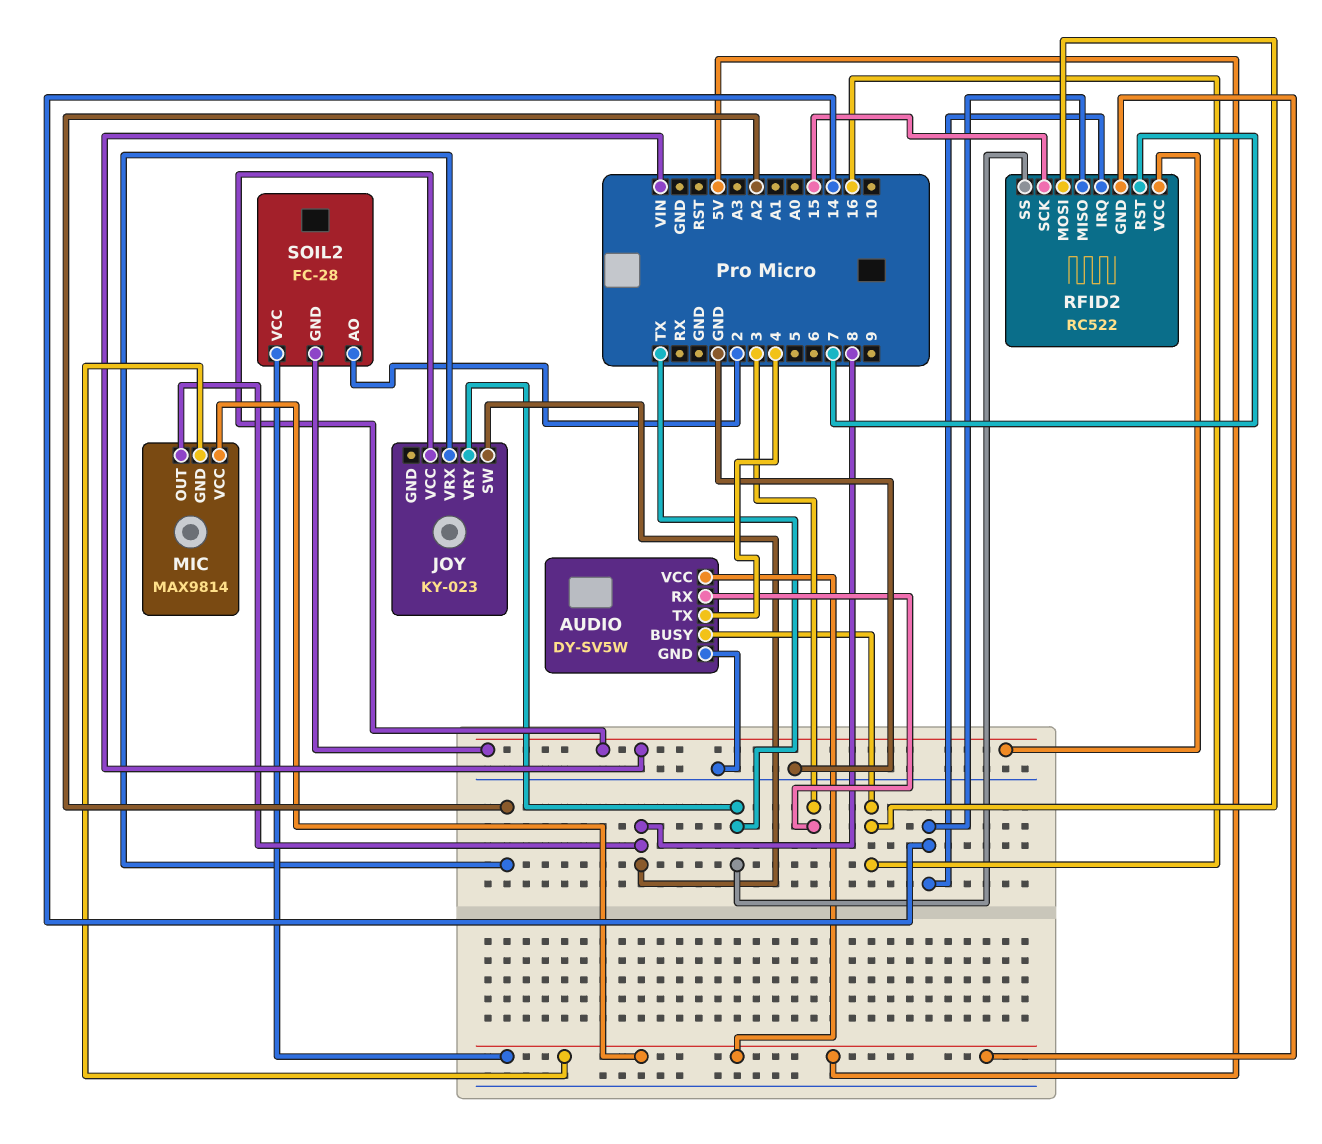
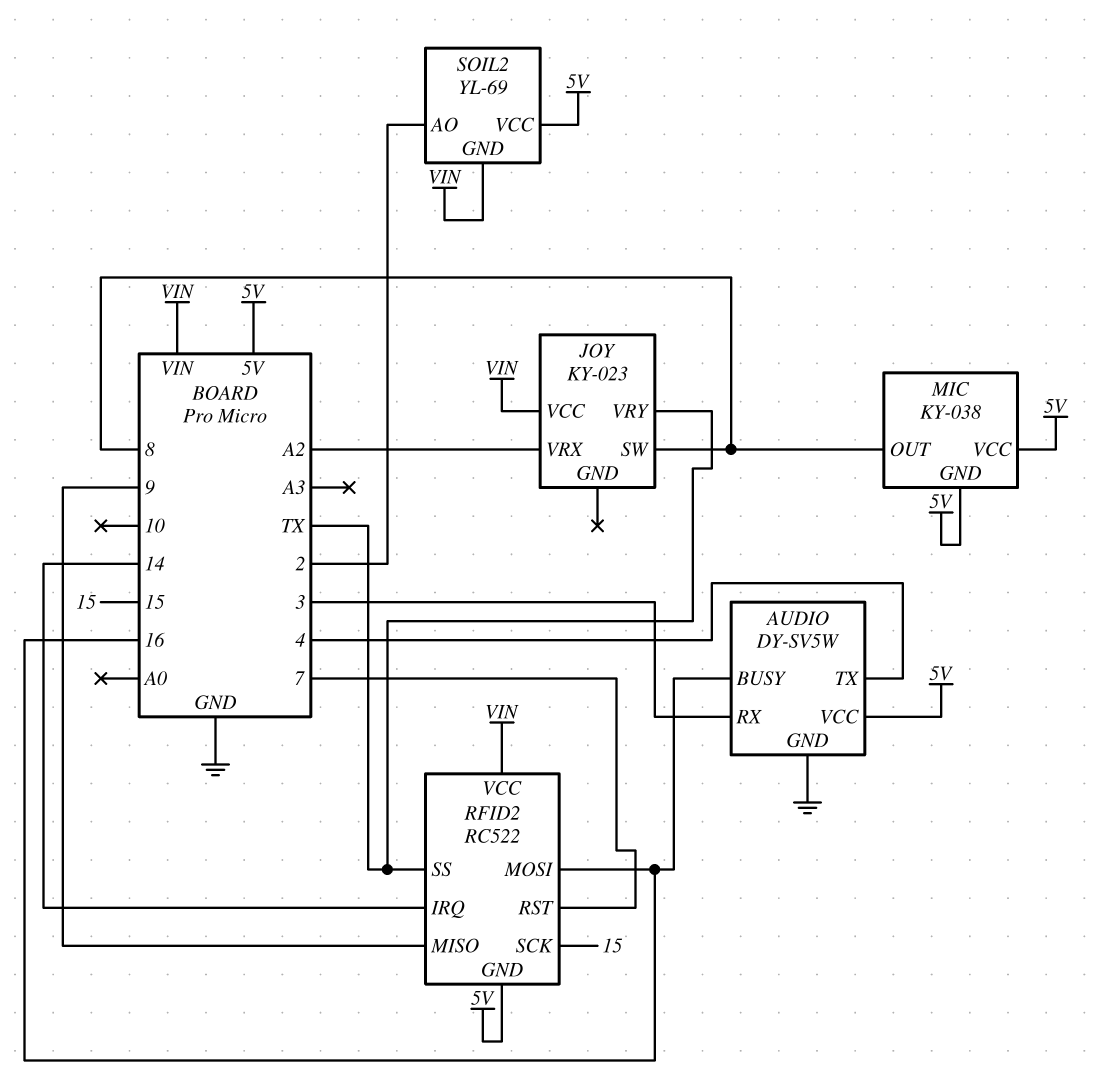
MIC: MAX9814 -> KY-038
RFID2 pin MISO: 14 -> 9
SOIL2: FC-28 -> YL-69

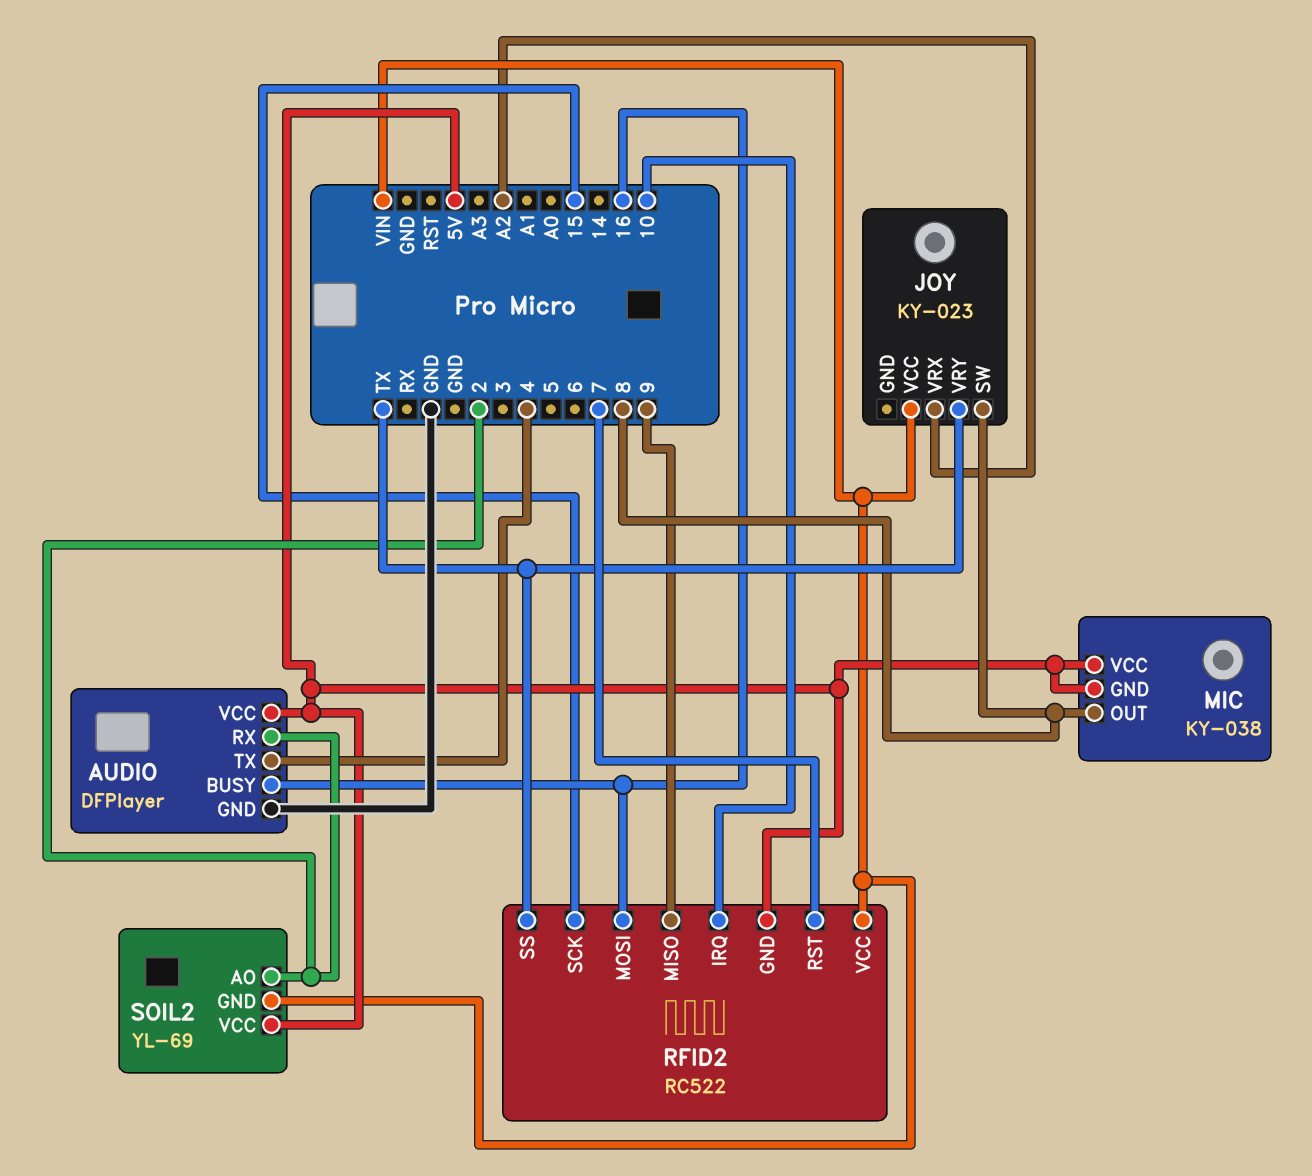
AUDIO: DY-SV5W -> DFPlayer
AUDIO pin RX: 3 -> 2
RFID2 pin IRQ: 14 -> 10

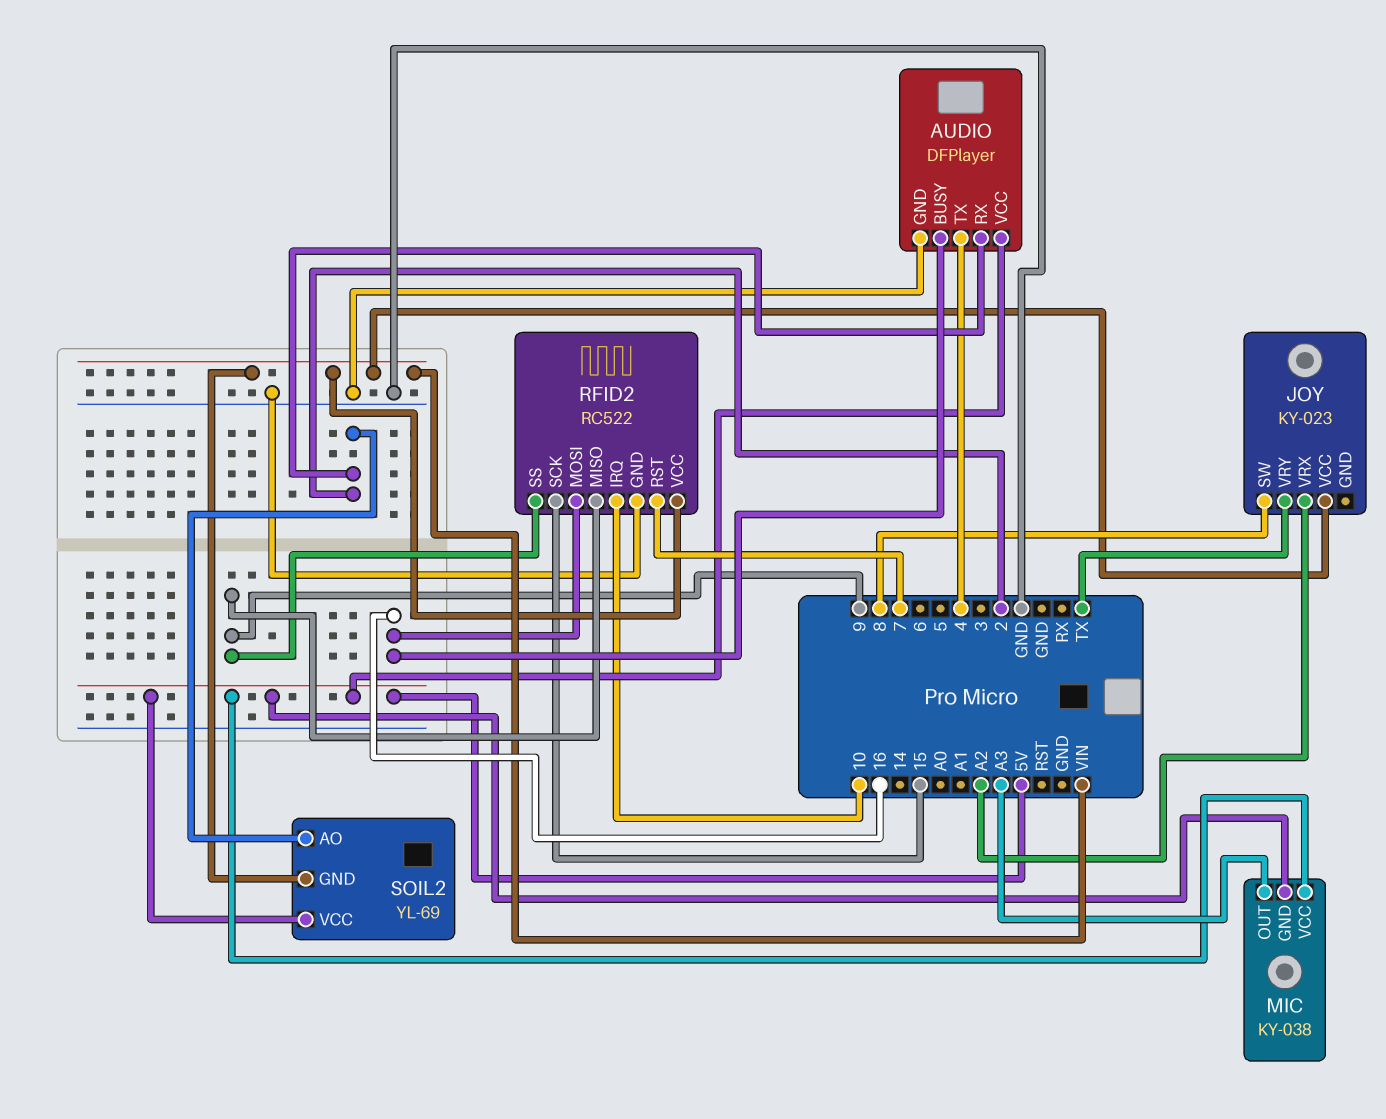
MIC pin OUT: 8 -> A3
RFID2 pin GND: 5V -> GND
RFID2 pin SS: TX -> 9

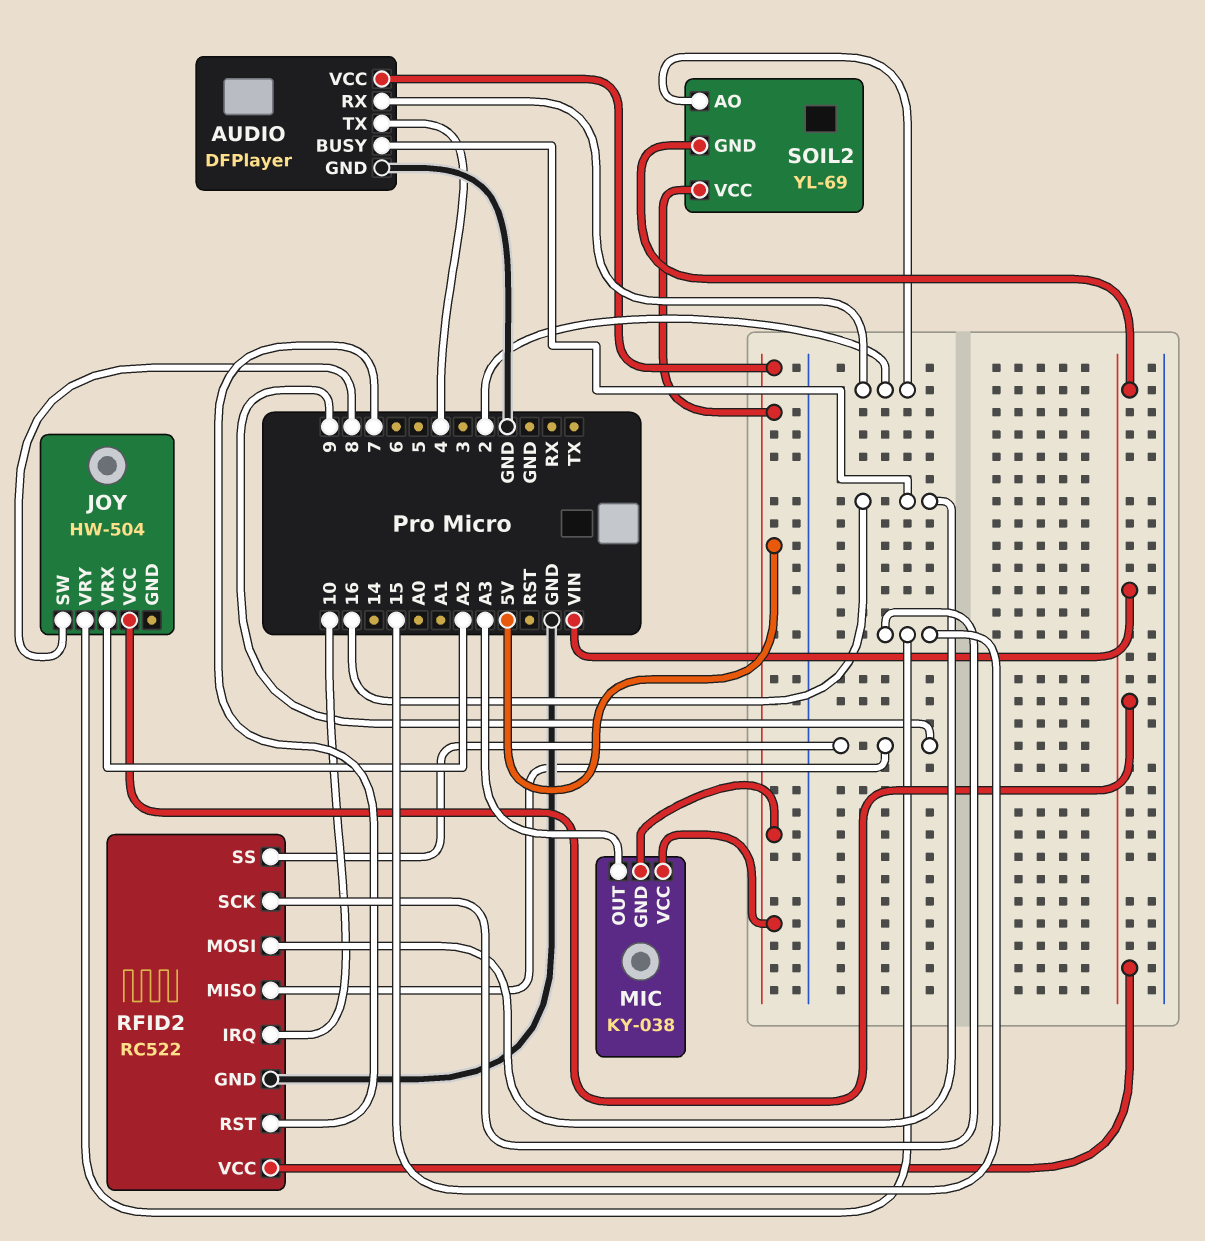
JOY: KY-023 -> HW-504
JOY pin VRY: TX -> 15

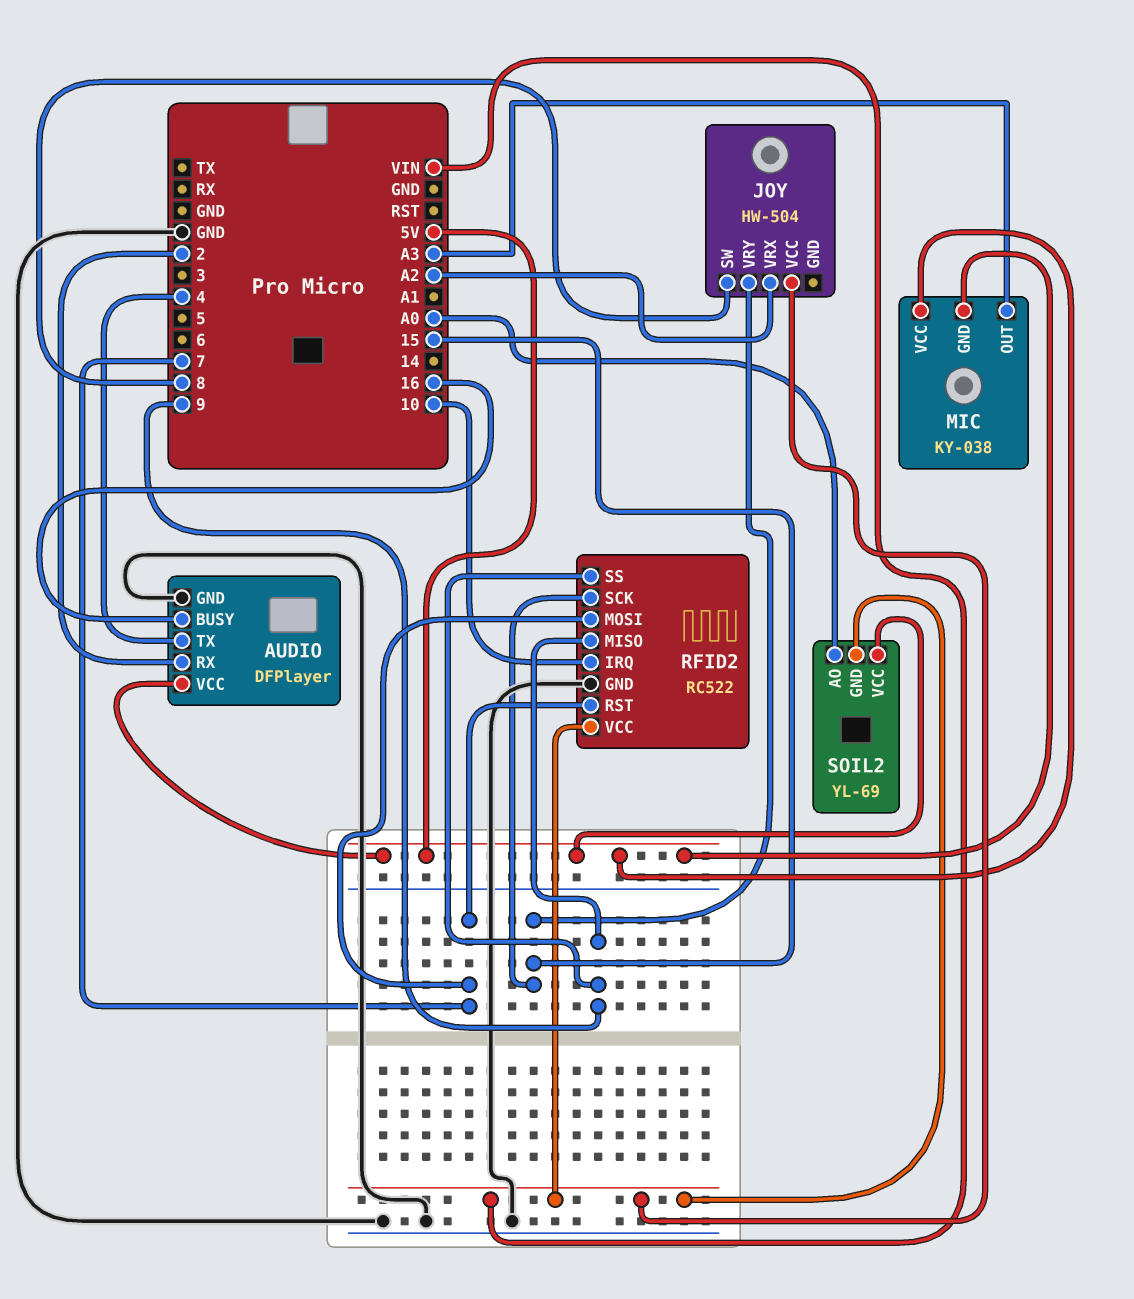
RFID2 pin MOSI: 16 -> 7
SOIL2 pin AO: 2 -> A0

